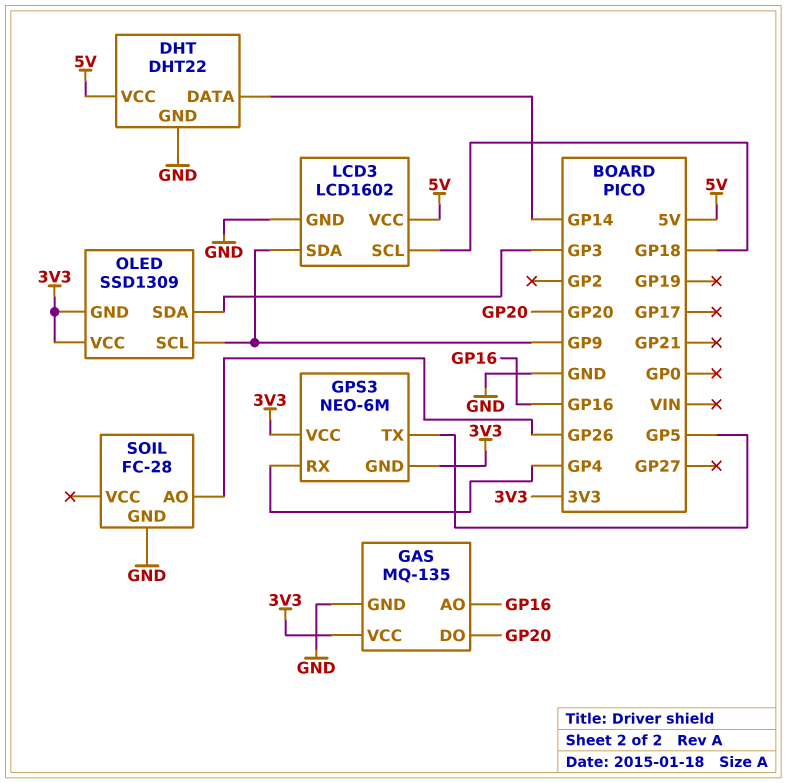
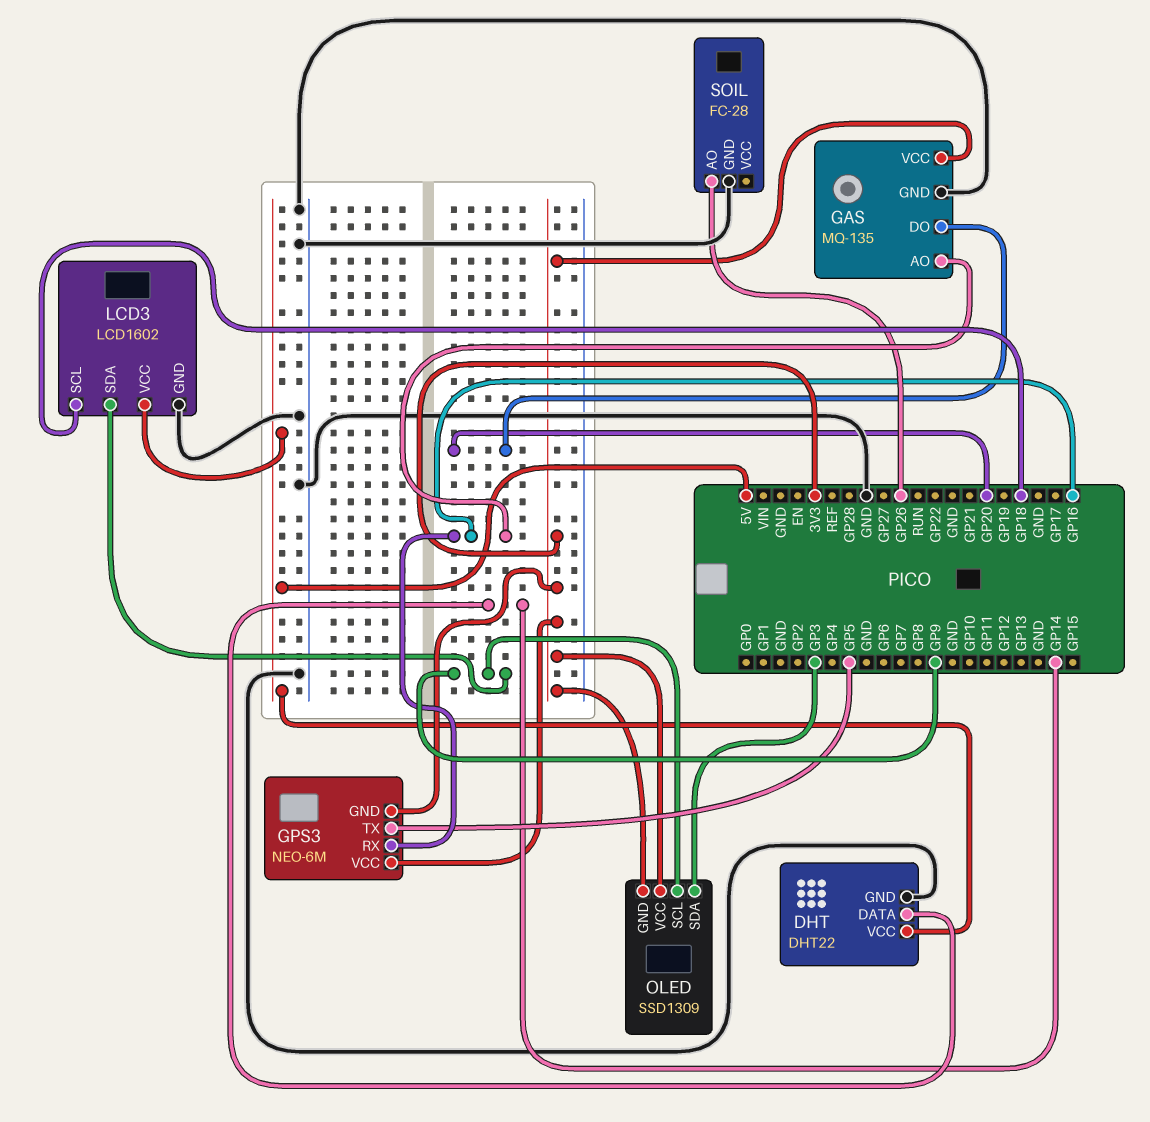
GPS3 pin RX: GP4 -> GP16

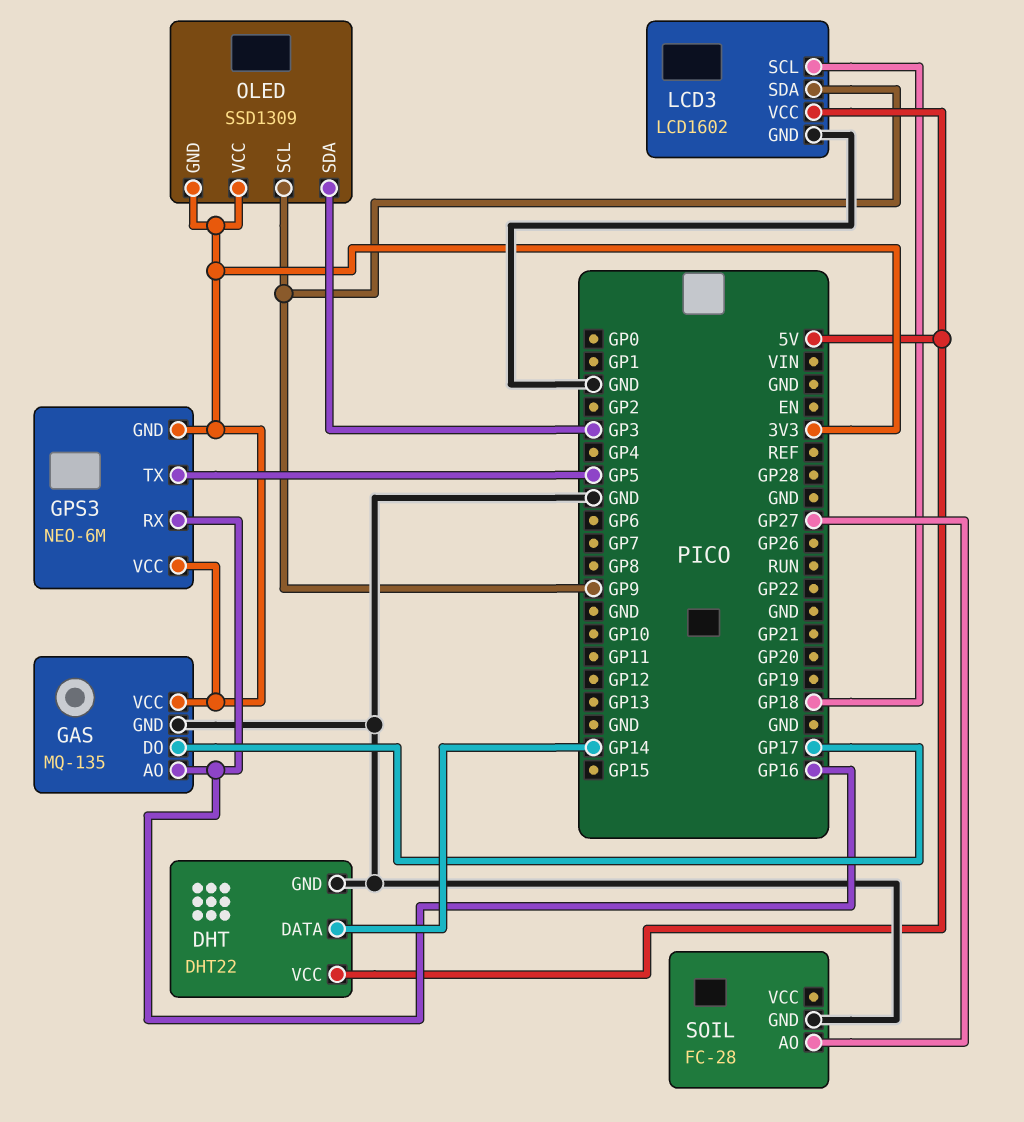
GAS pin DO: GP20 -> GP17
SOIL pin AO: GP26 -> GP27

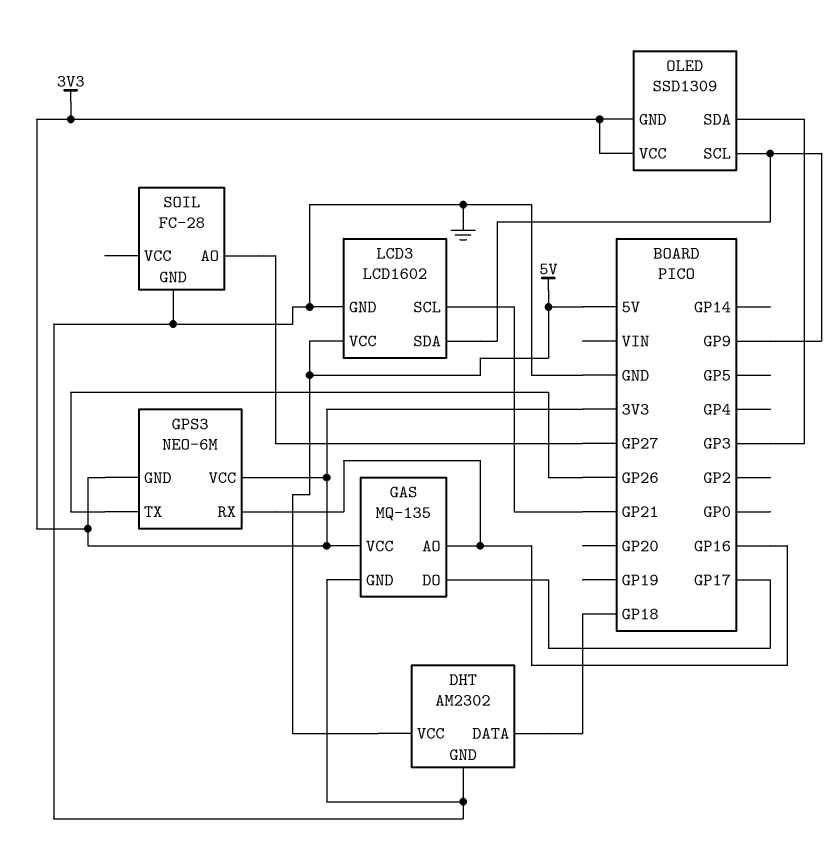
DHT: DHT22 -> AM2302
DHT pin DATA: GP14 -> GP18
GPS3 pin TX: GP5 -> GP26
LCD3 pin SCL: GP18 -> GP21

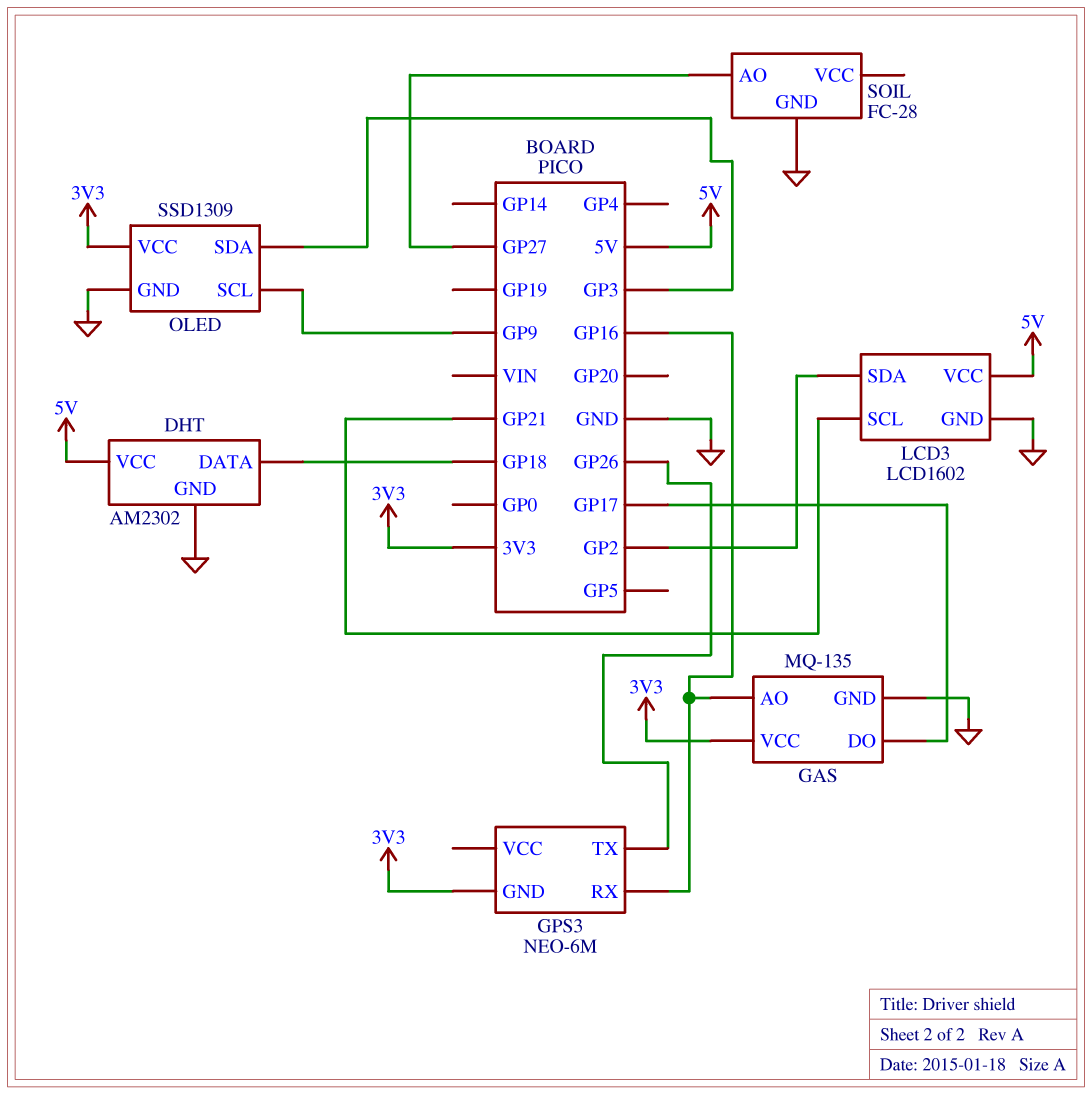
GPS3 pin VCC: 3V3 -> none
LCD3 pin SDA: GP9 -> GP2
OLED pin GND: 3V3 -> GND

